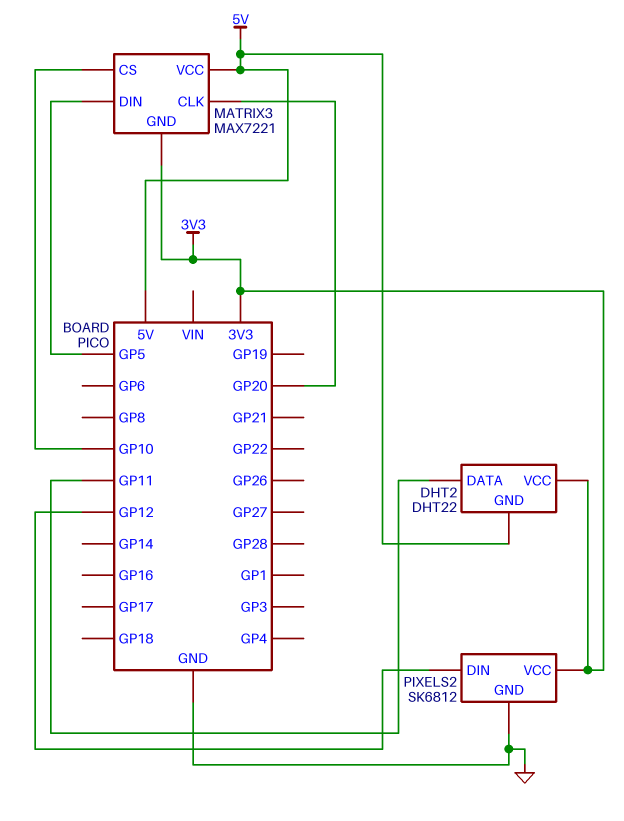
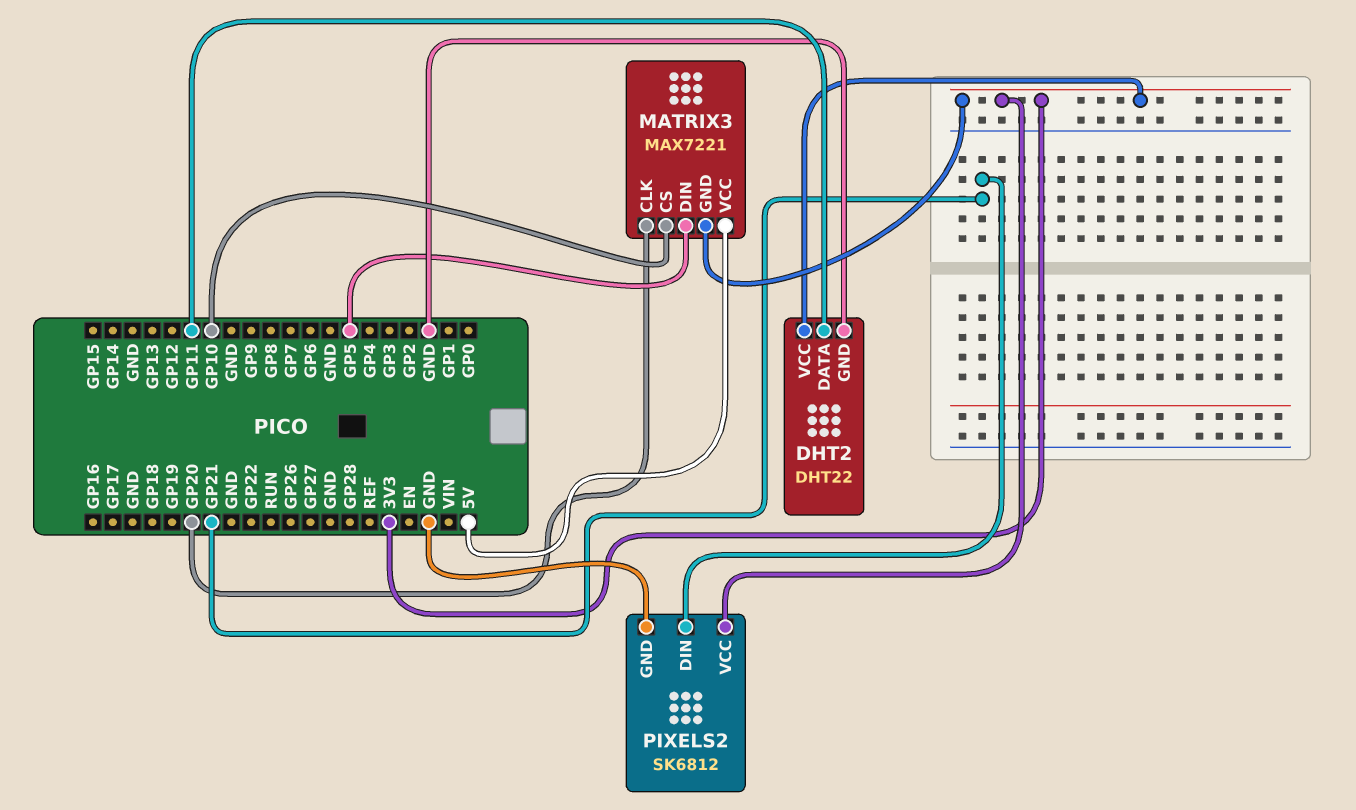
DHT2 pin GND: 5V -> GND
PIXELS2 pin DIN: GP12 -> GP21

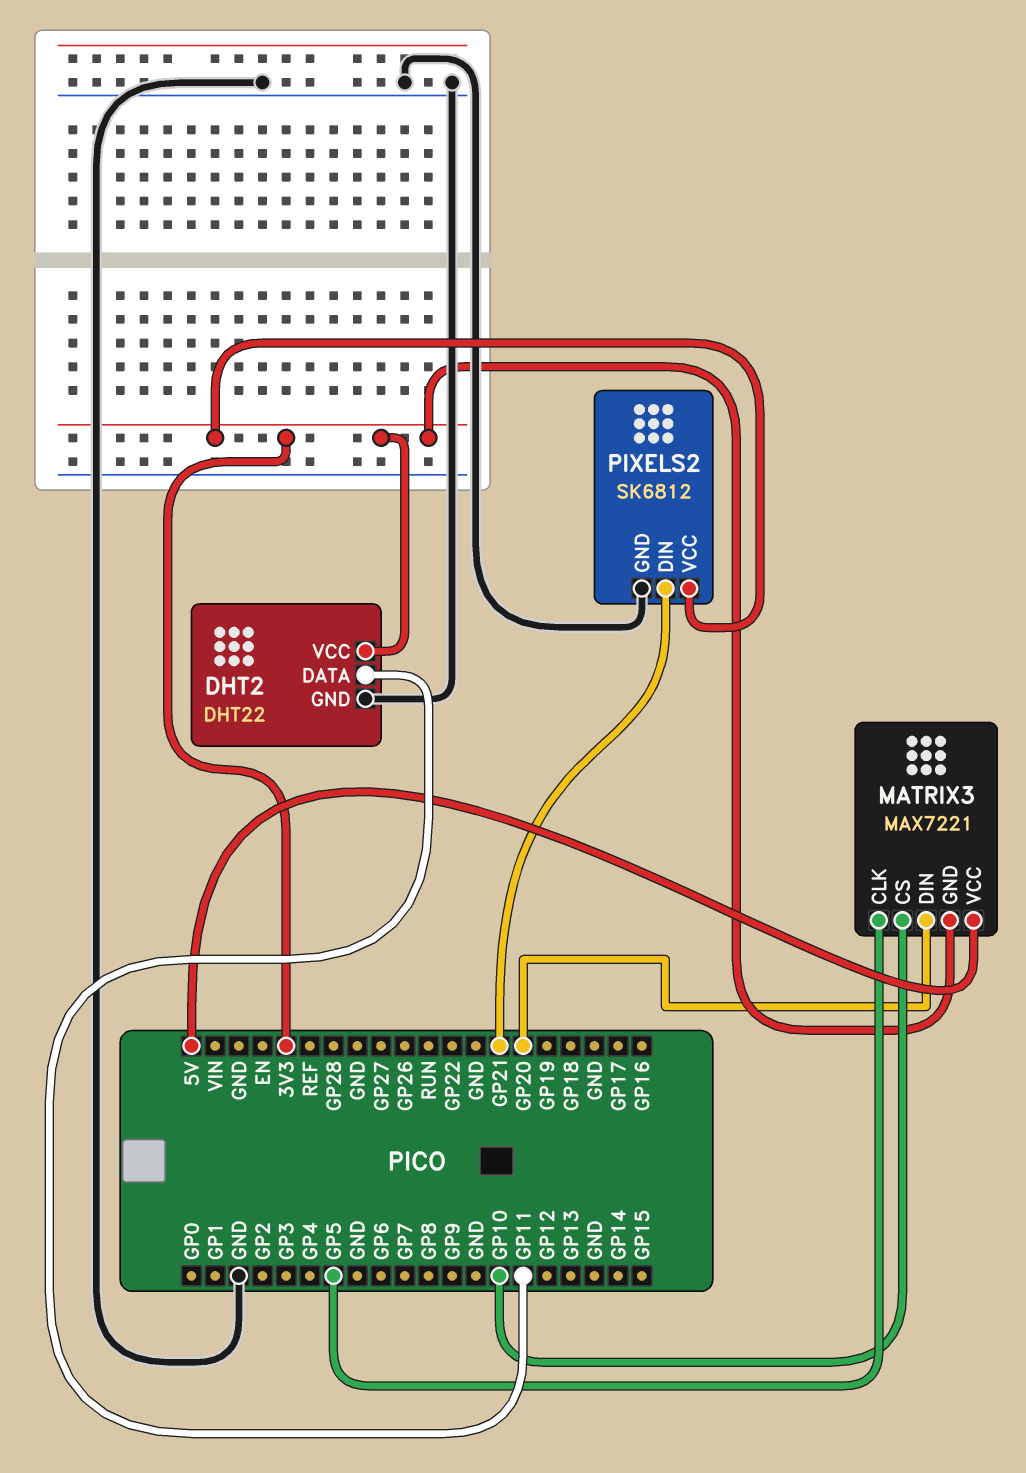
MATRIX3 pin CLK: GP20 -> GP5
MATRIX3 pin DIN: GP5 -> GP20

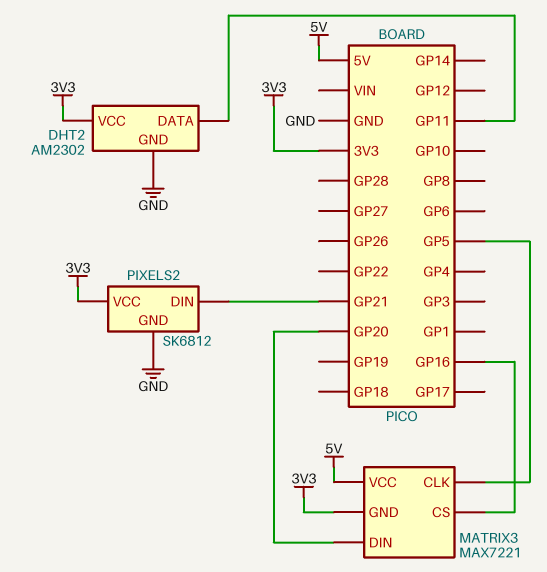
DHT2: DHT22 -> AM2302
MATRIX3 pin CS: GP10 -> GP16

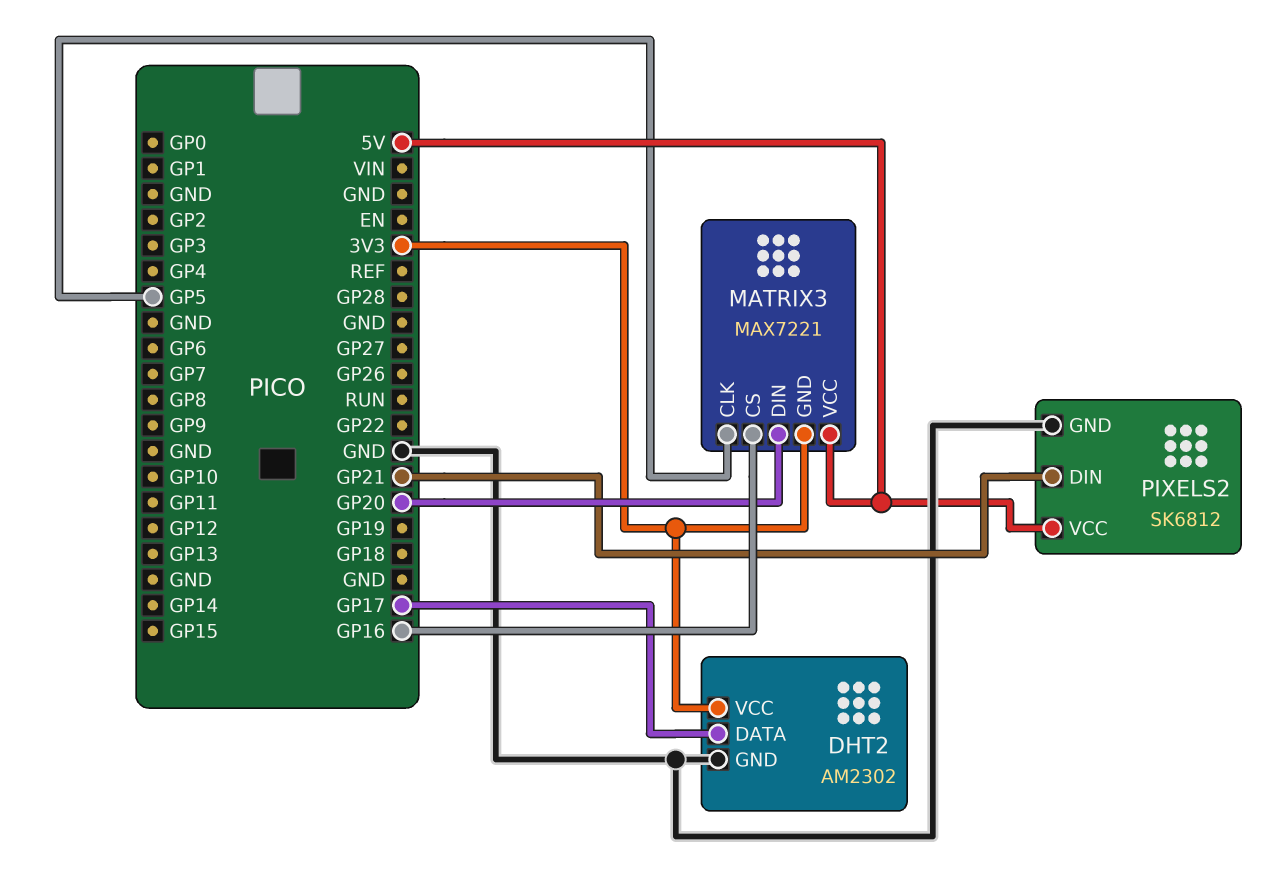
DHT2 pin DATA: GP11 -> GP17
PIXELS2 pin VCC: 3V3 -> 5V

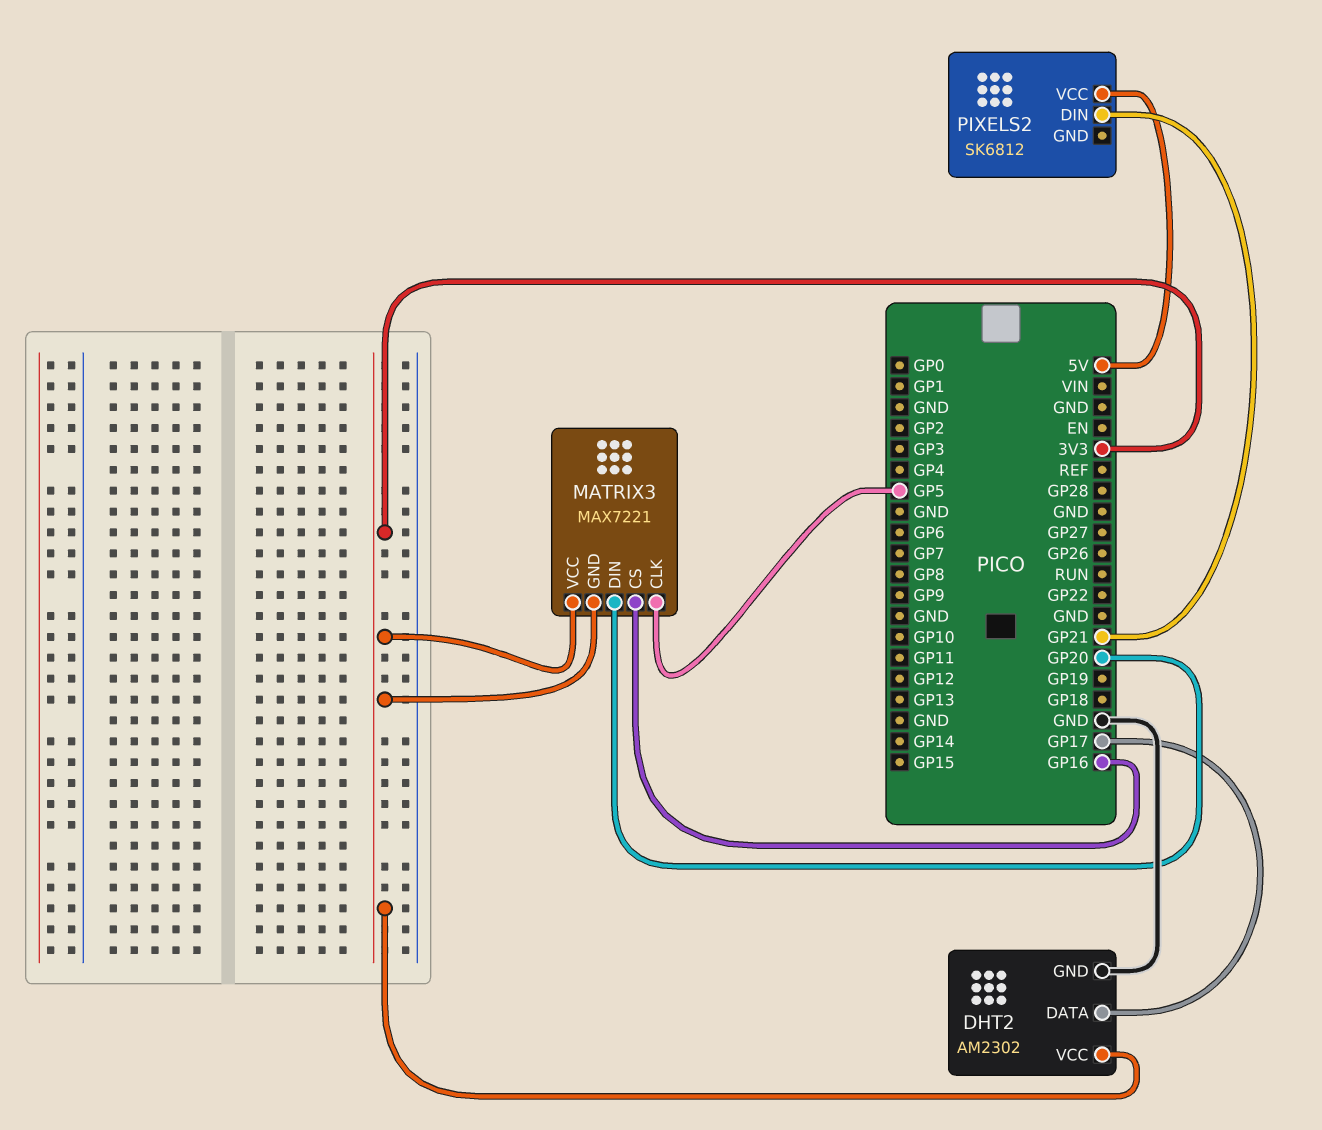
MATRIX3 pin VCC: 5V -> 3V3
PIXELS2 pin GND: GND -> none

